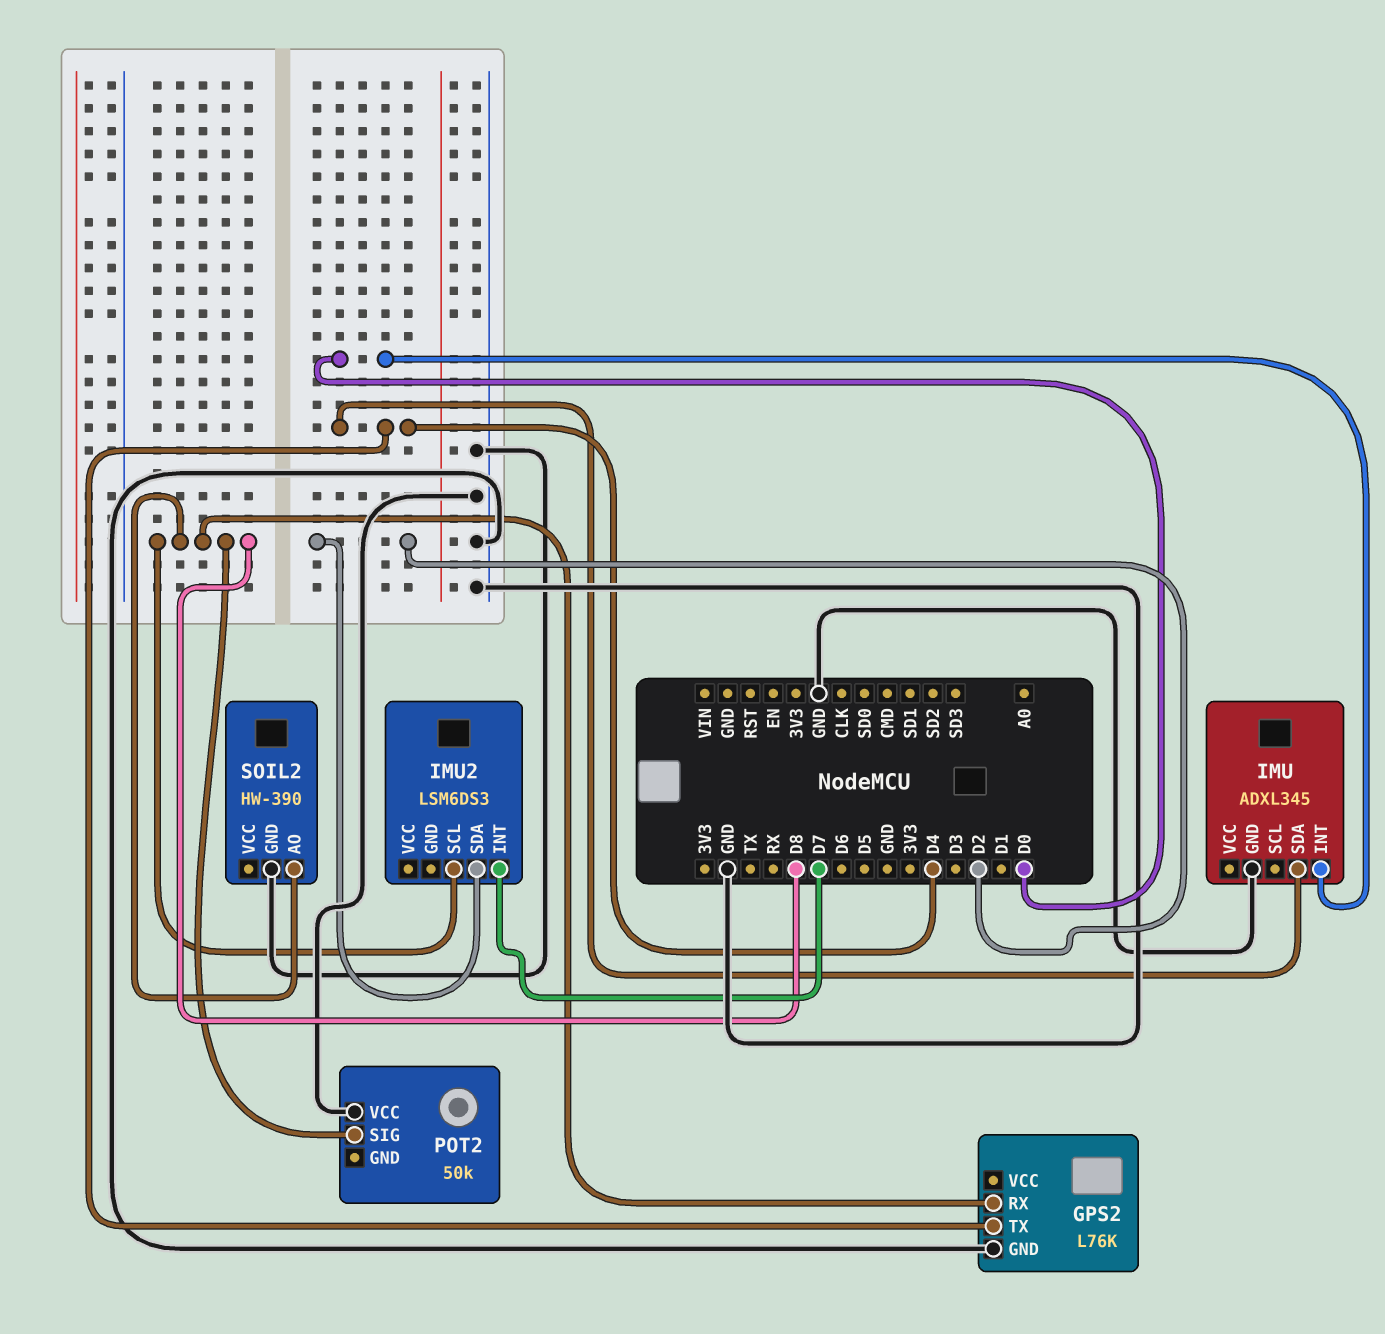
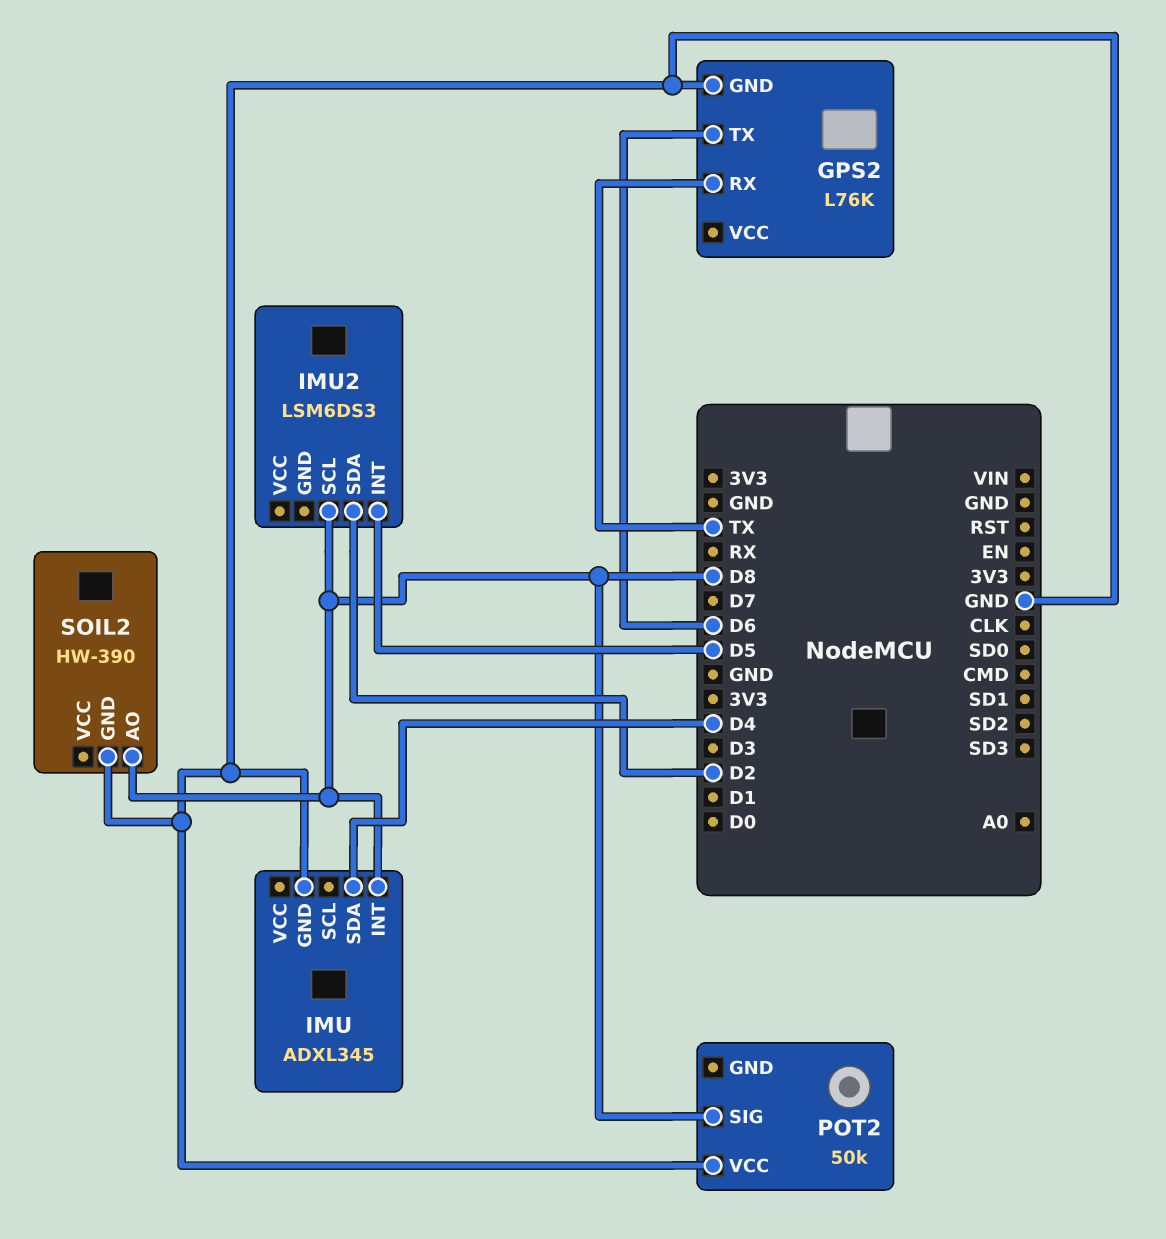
GPS2 pin RX: D8 -> TX
GPS2 pin TX: D4 -> D6
IMU pin INT: D0 -> D8
IMU2 pin INT: D7 -> D5

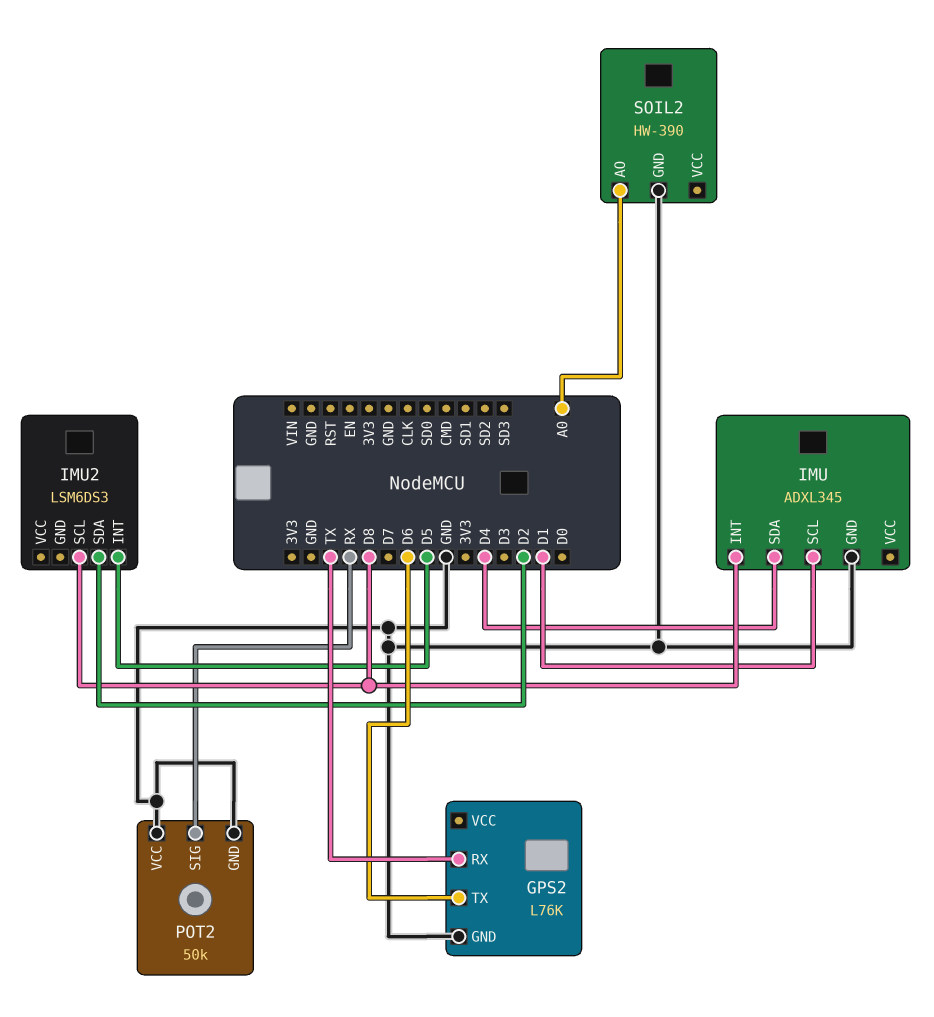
IMU pin SCL: none -> D1
POT2 pin GND: none -> GND
POT2 pin SIG: D8 -> RX
SOIL2 pin AO: D8 -> A0

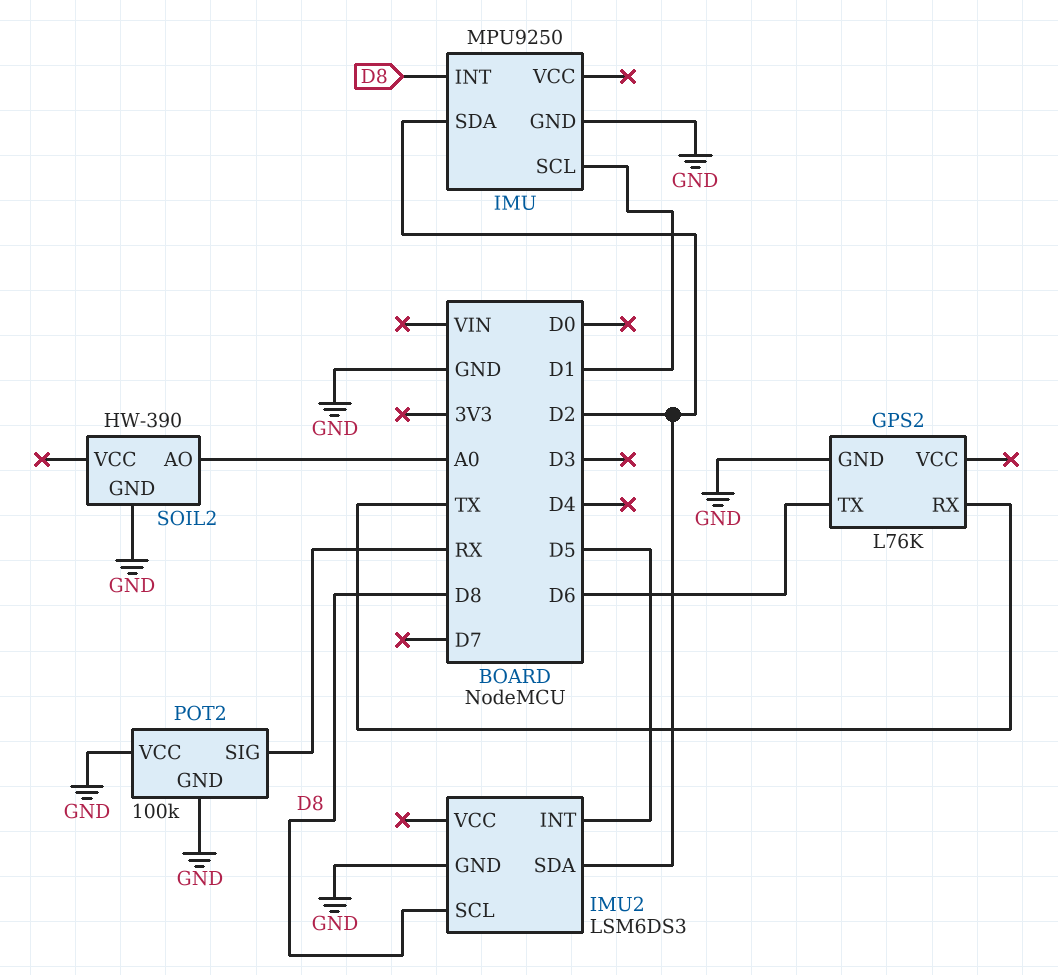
IMU: ADXL345 -> MPU9250
IMU pin SDA: D4 -> D2
IMU2 pin GND: none -> GND
POT2: 50k -> 100k

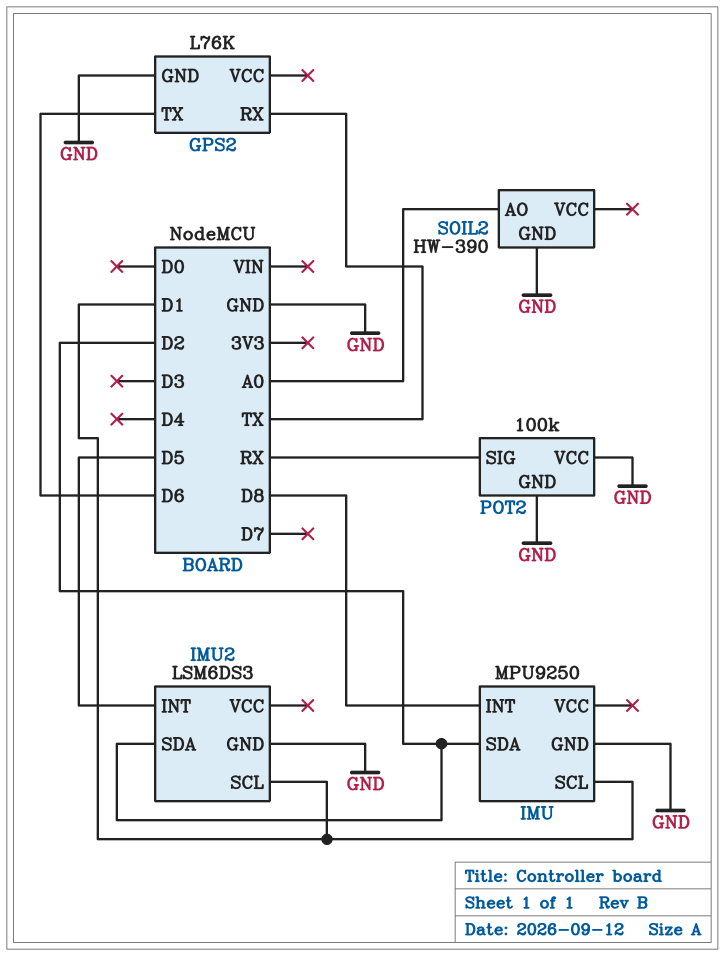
IMU2 pin SCL: D8 -> D1

